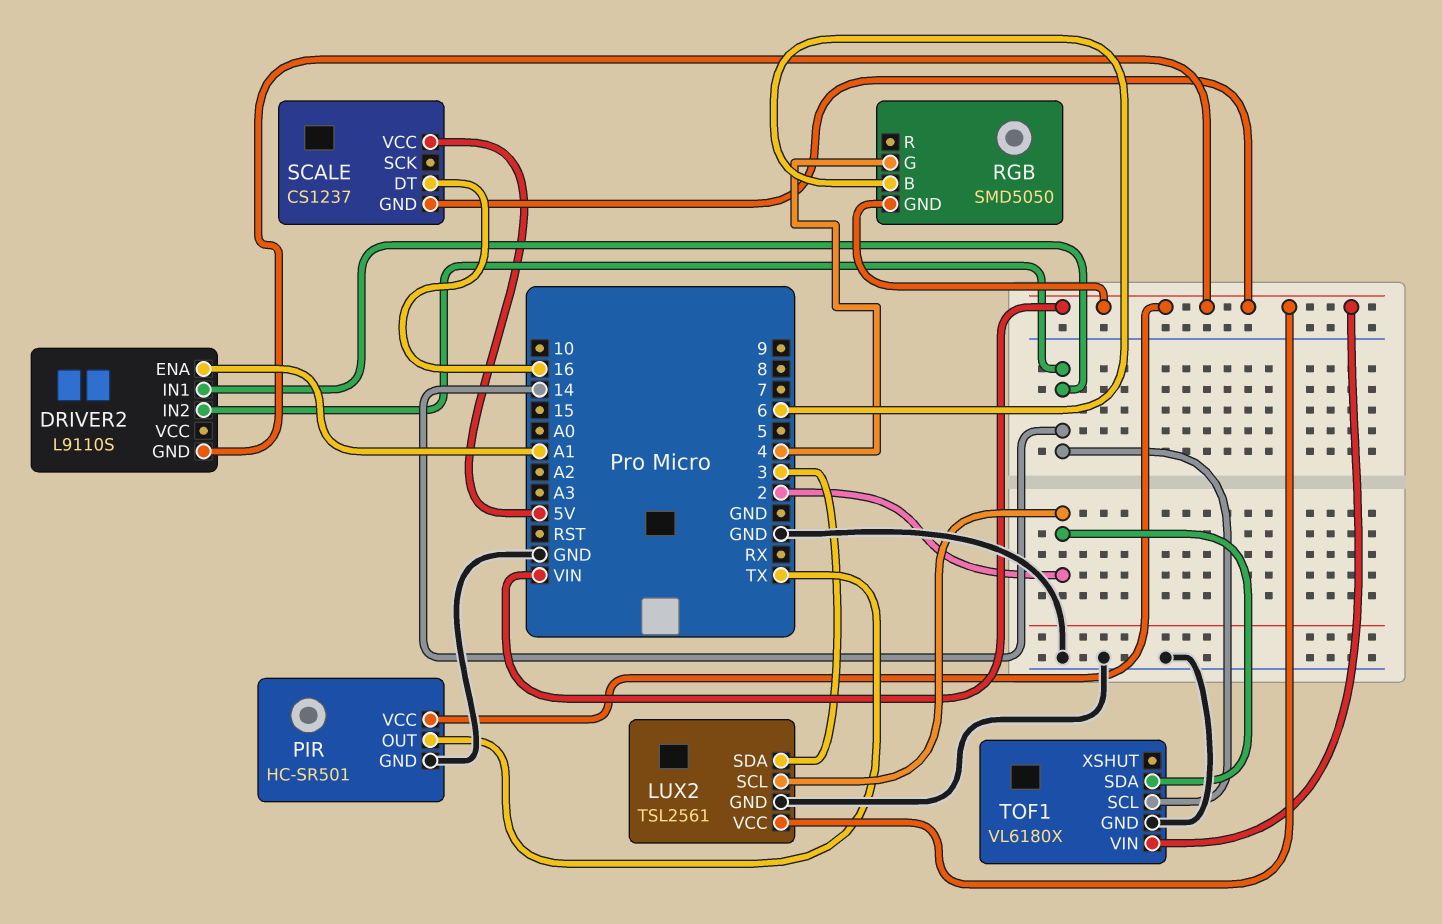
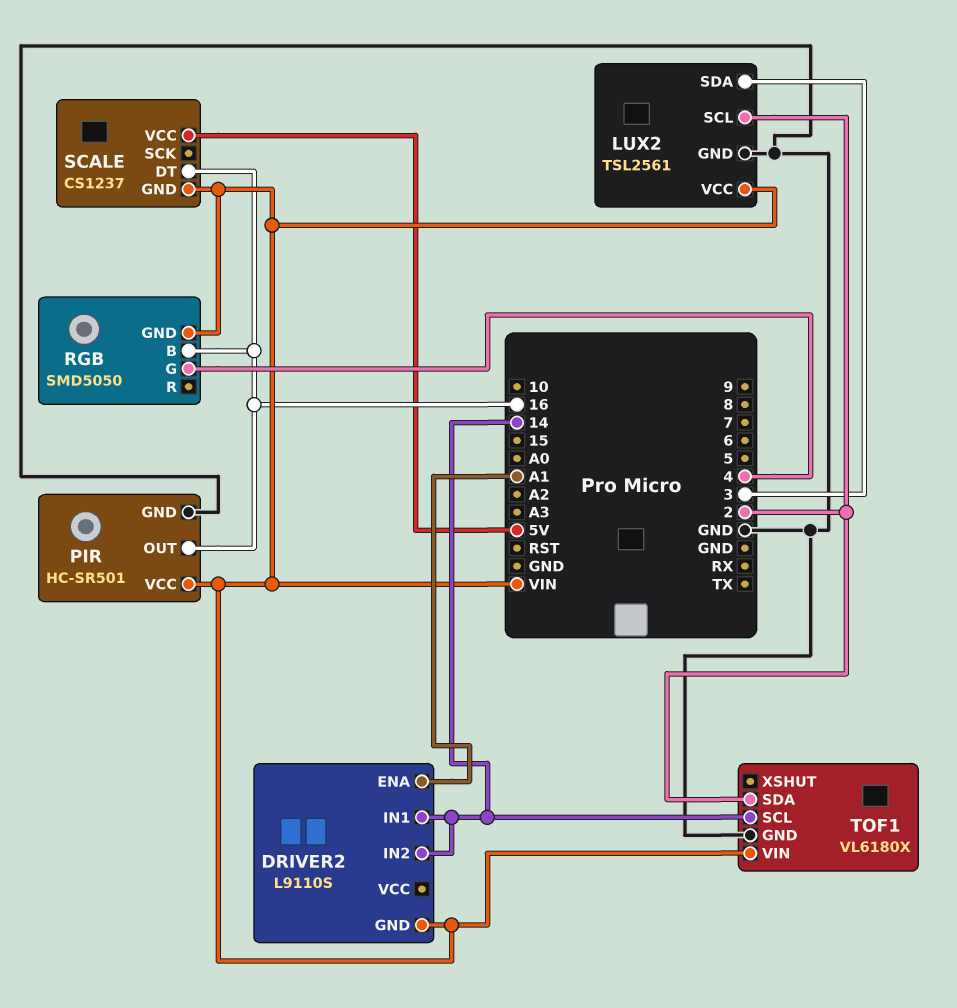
PIR pin OUT: TX -> 16
RGB pin B: 6 -> 16

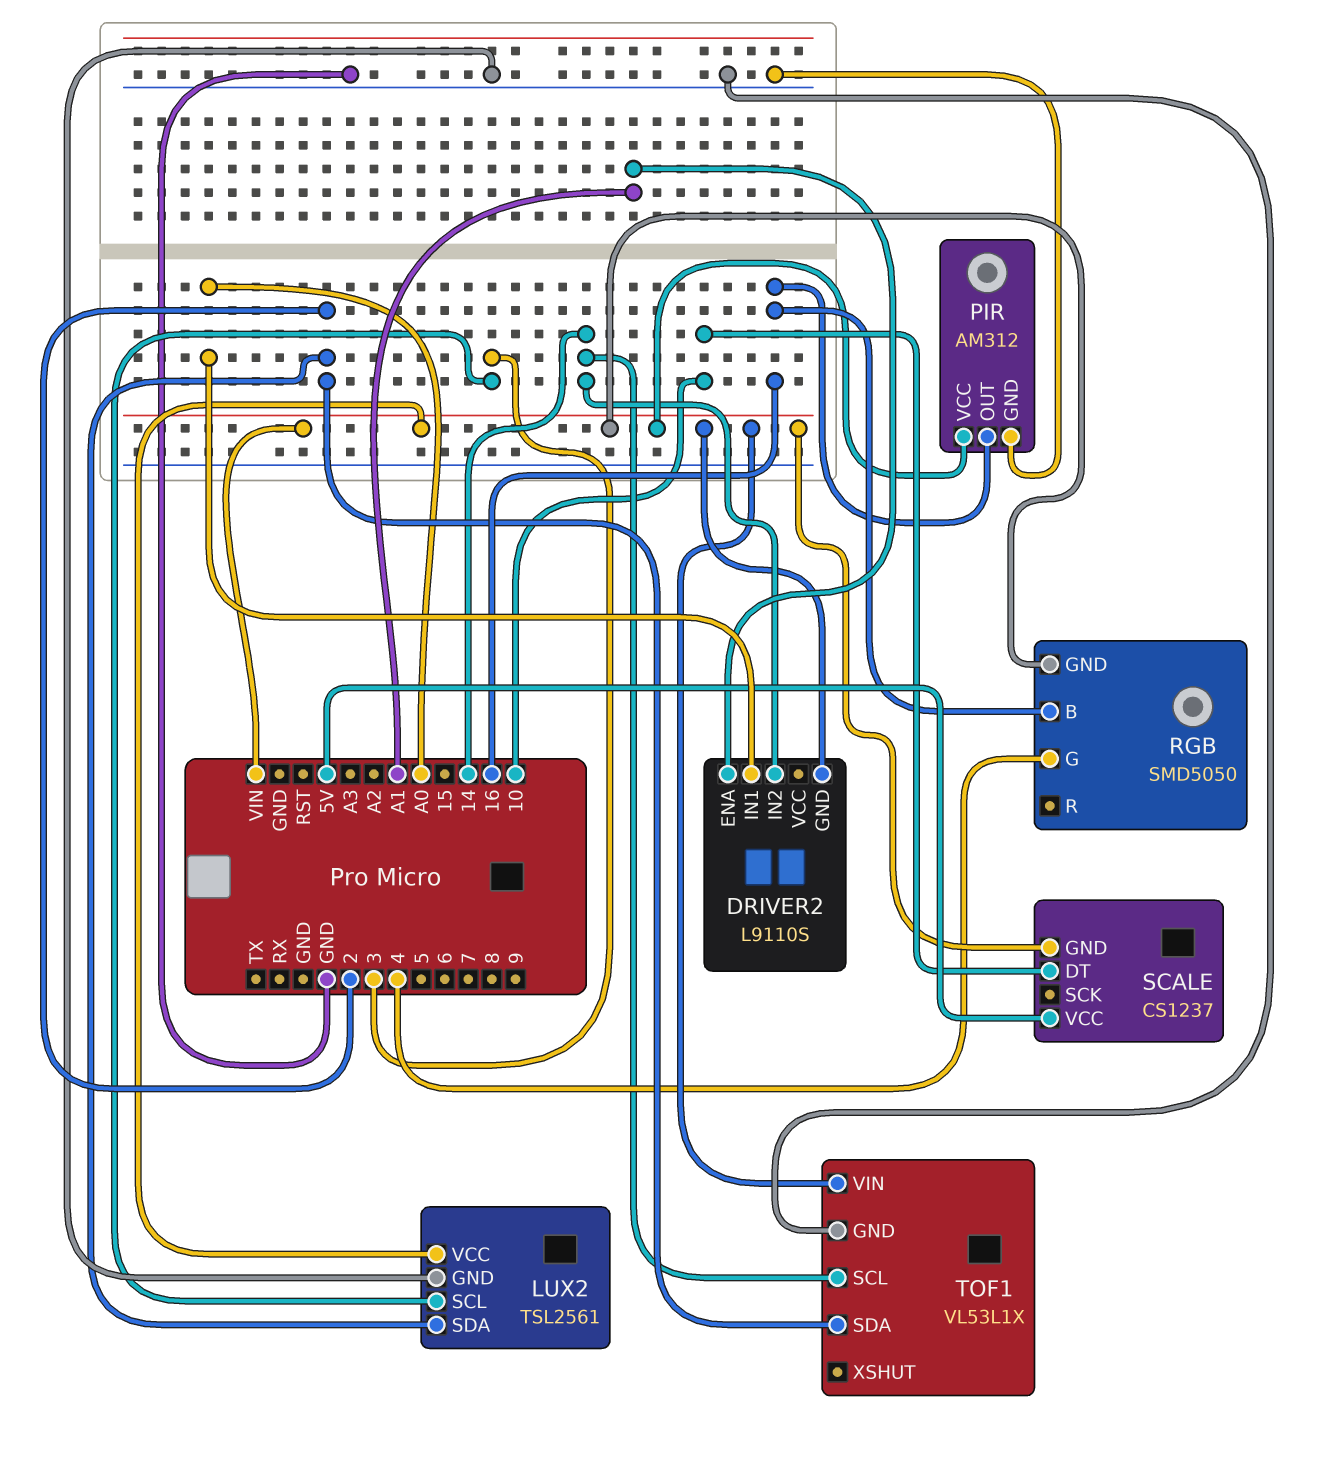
DRIVER2 pin IN1: 14 -> A0
LUX2 pin SCL: 2 -> 3
LUX2 pin SDA: 3 -> 2
PIR: HC-SR501 -> AM312
SCALE pin DT: 16 -> 10
TOF1: VL6180X -> VL53L1X

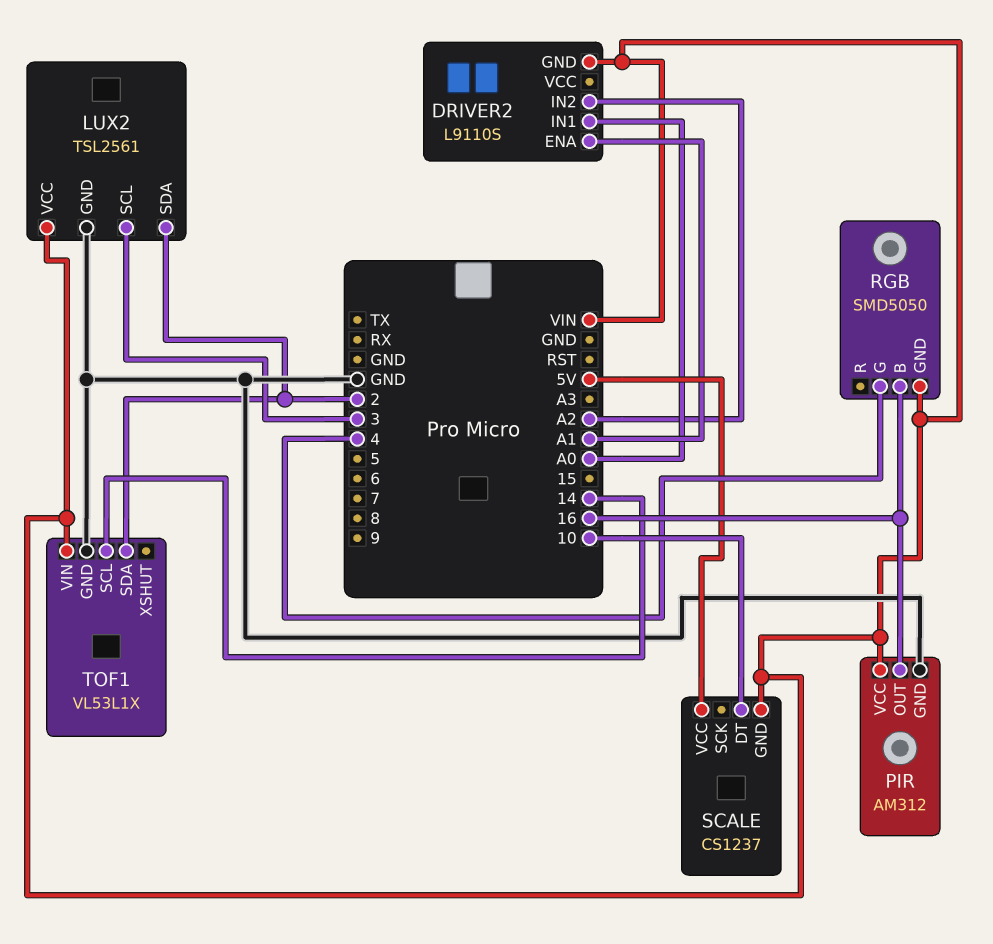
DRIVER2 pin IN2: 14 -> A2

